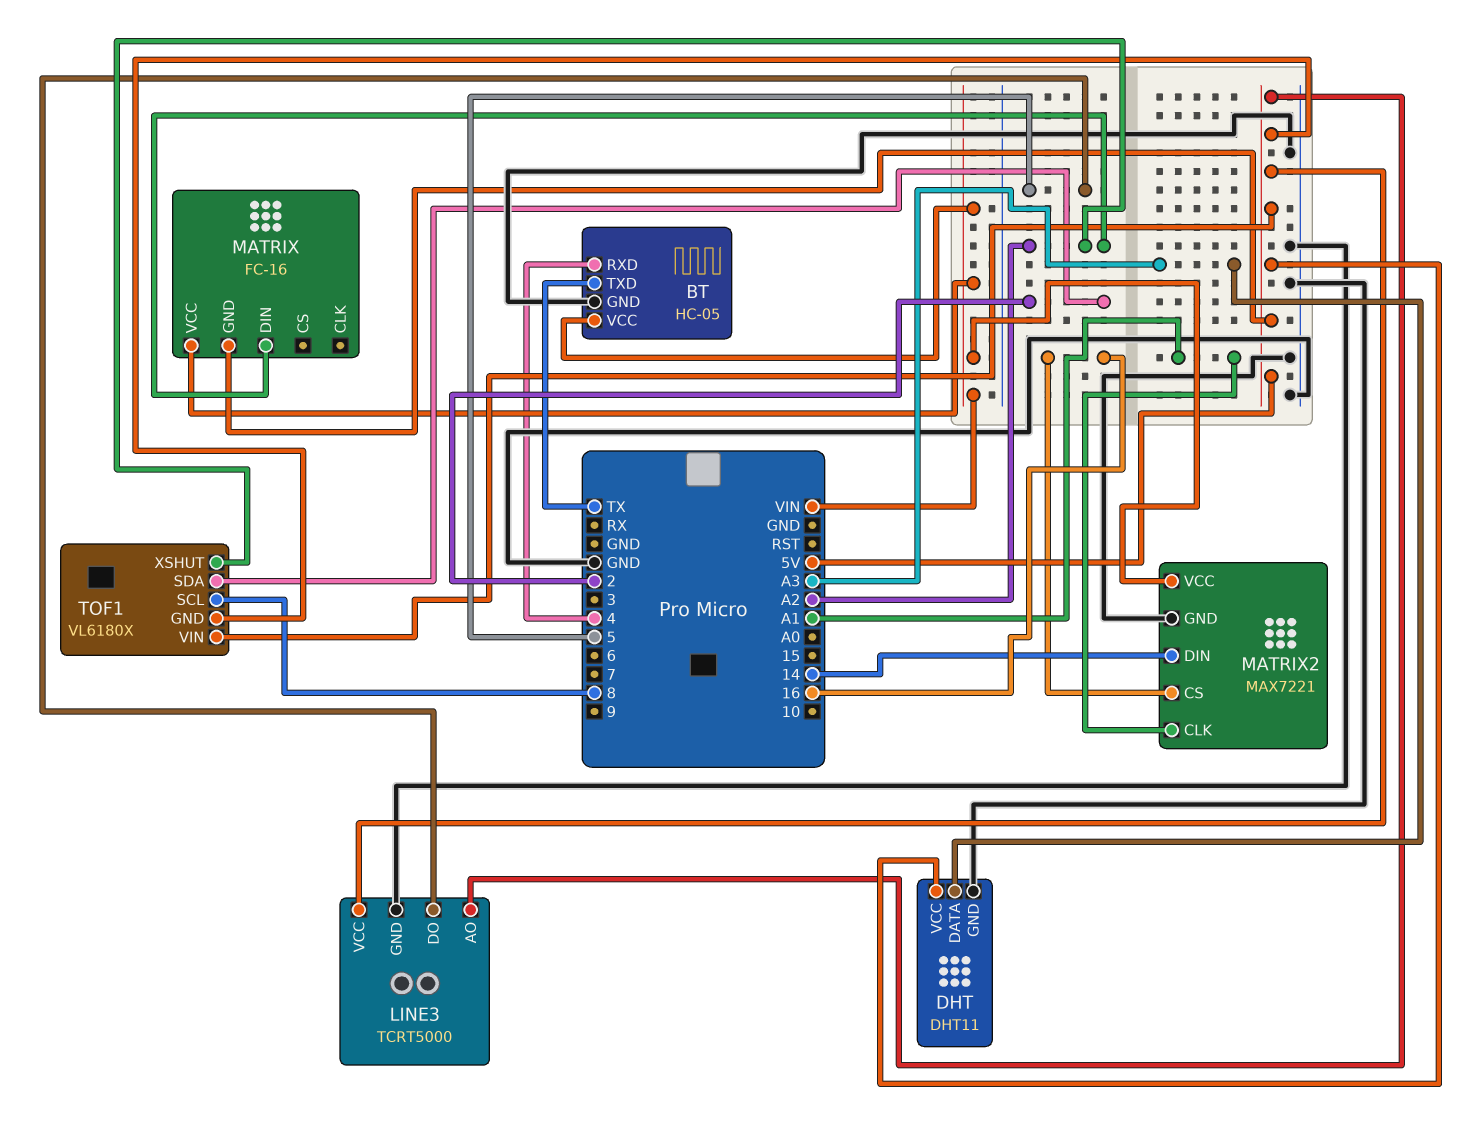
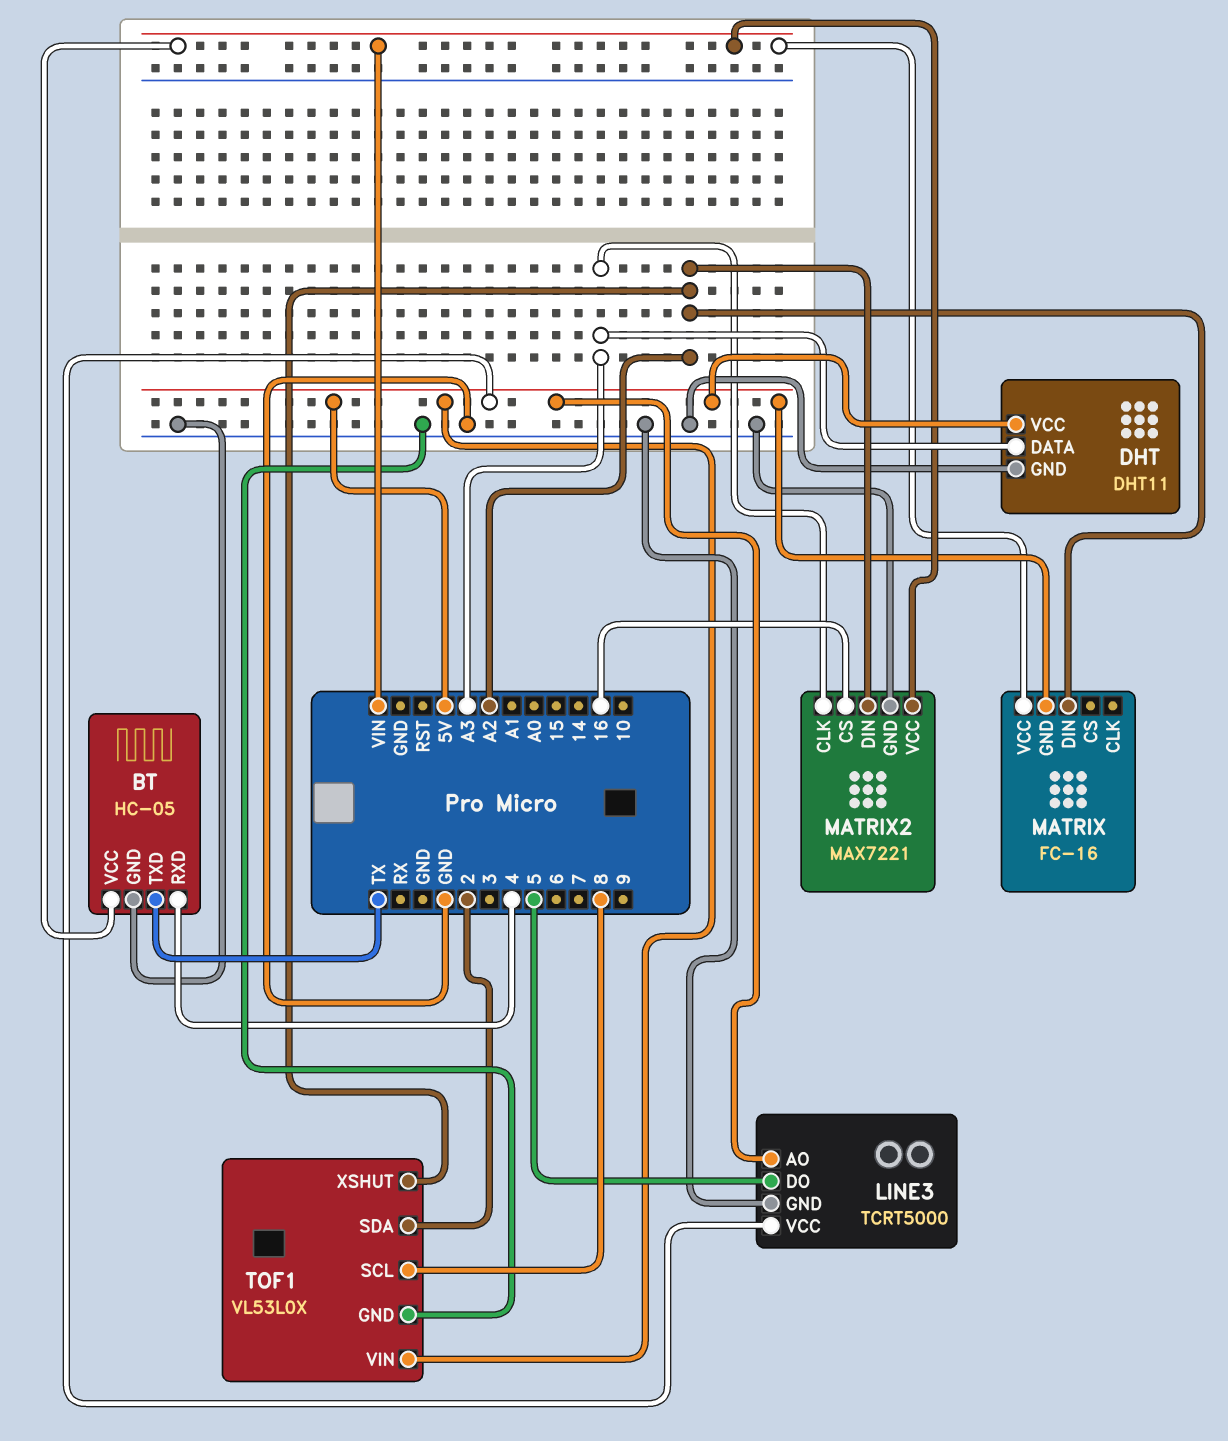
MATRIX2 pin CLK: A1 -> A3
MATRIX2 pin DIN: 14 -> A2
TOF1: VL6180X -> VL53L0X
TOF1 pin GND: 5V -> GND

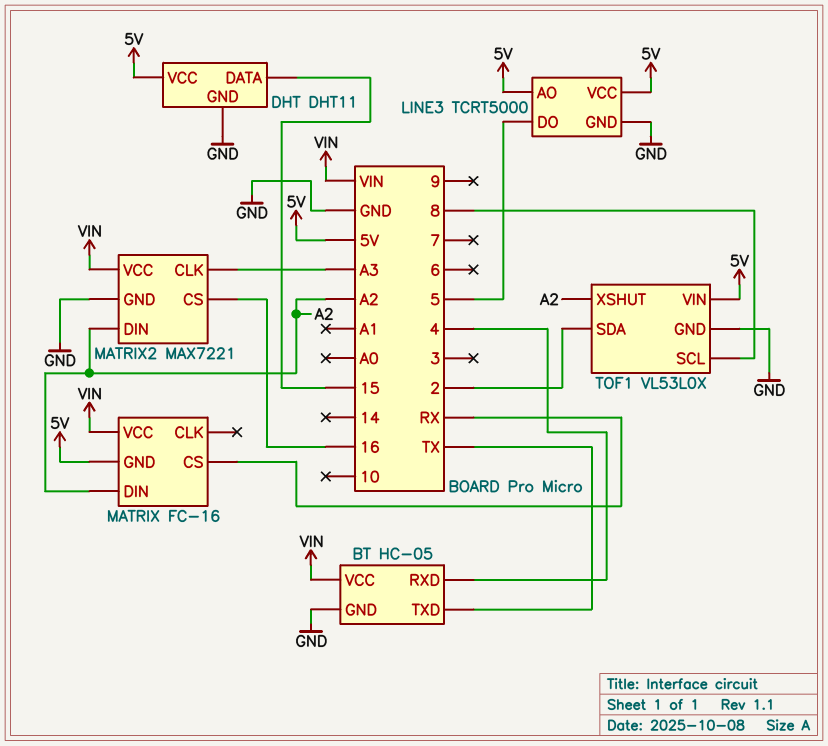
DHT pin DATA: A3 -> 15
MATRIX pin CS: none -> RX

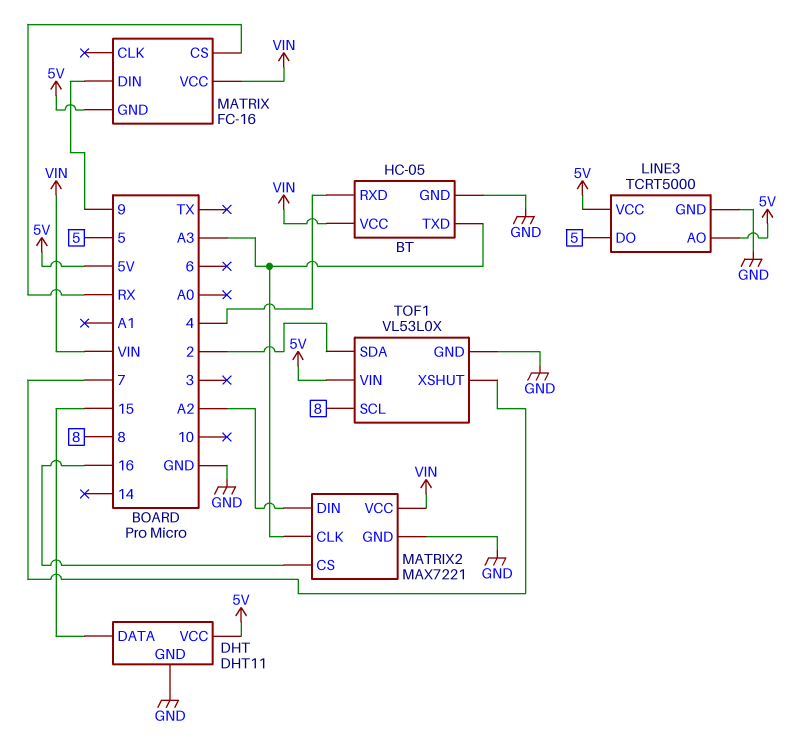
BT pin TXD: TX -> A3
MATRIX pin DIN: A2 -> 9
TOF1 pin XSHUT: A2 -> 7

